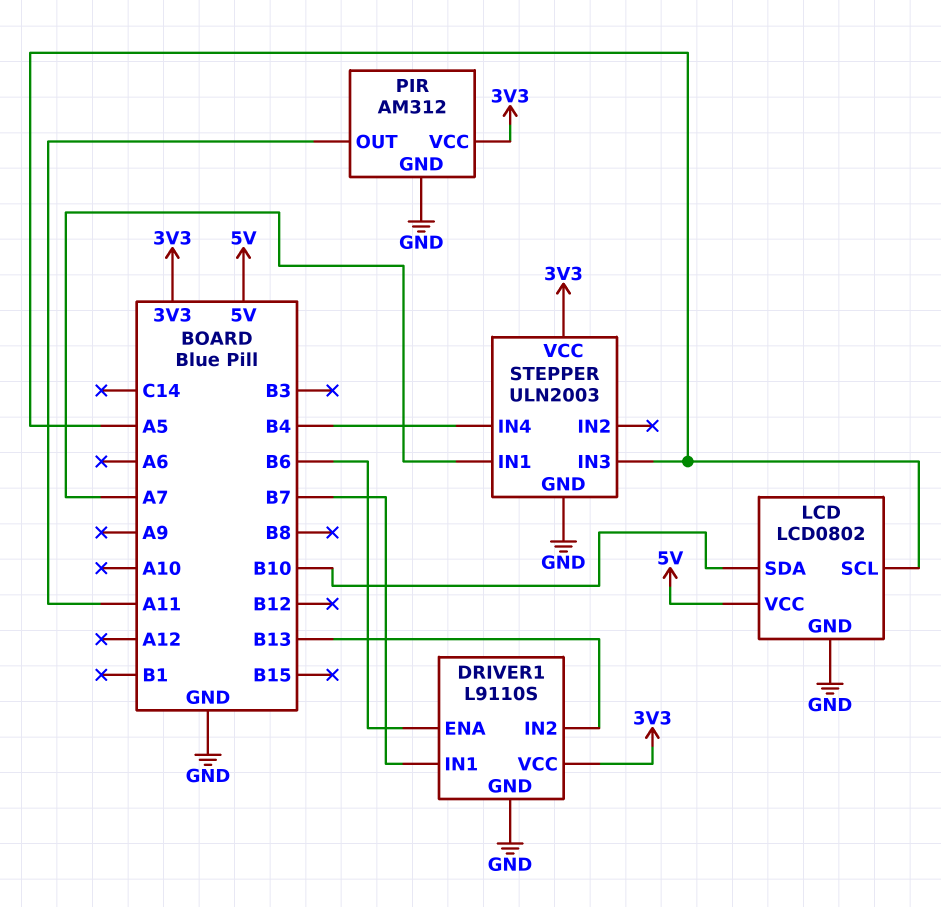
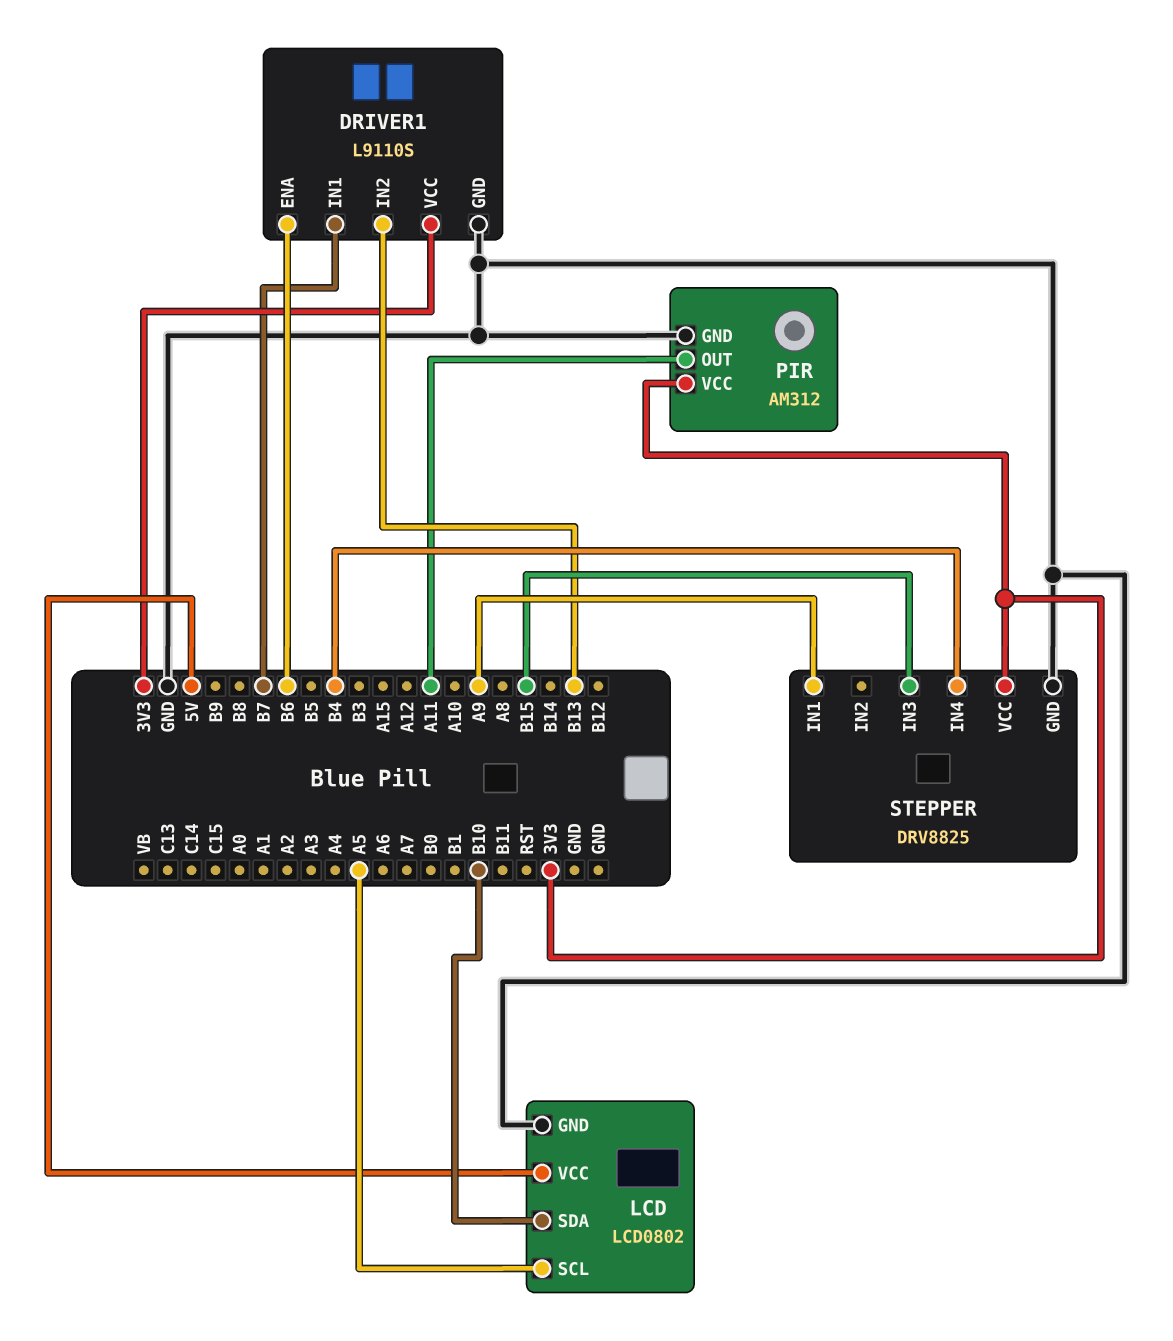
STEPPER: ULN2003 -> DRV8825
STEPPER pin IN1: A7 -> A9
STEPPER pin IN3: A5 -> B15

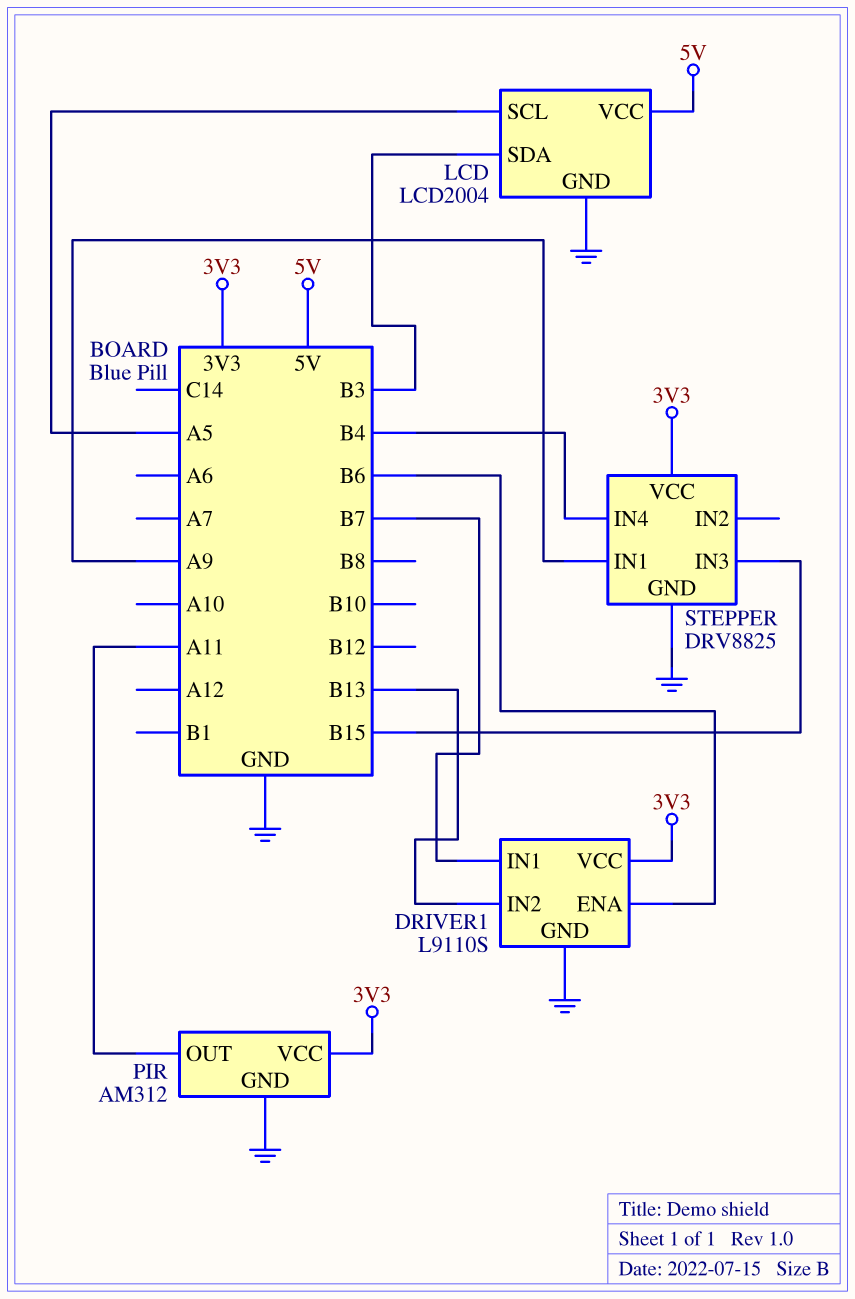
LCD: LCD0802 -> LCD2004
LCD pin SDA: B10 -> B3

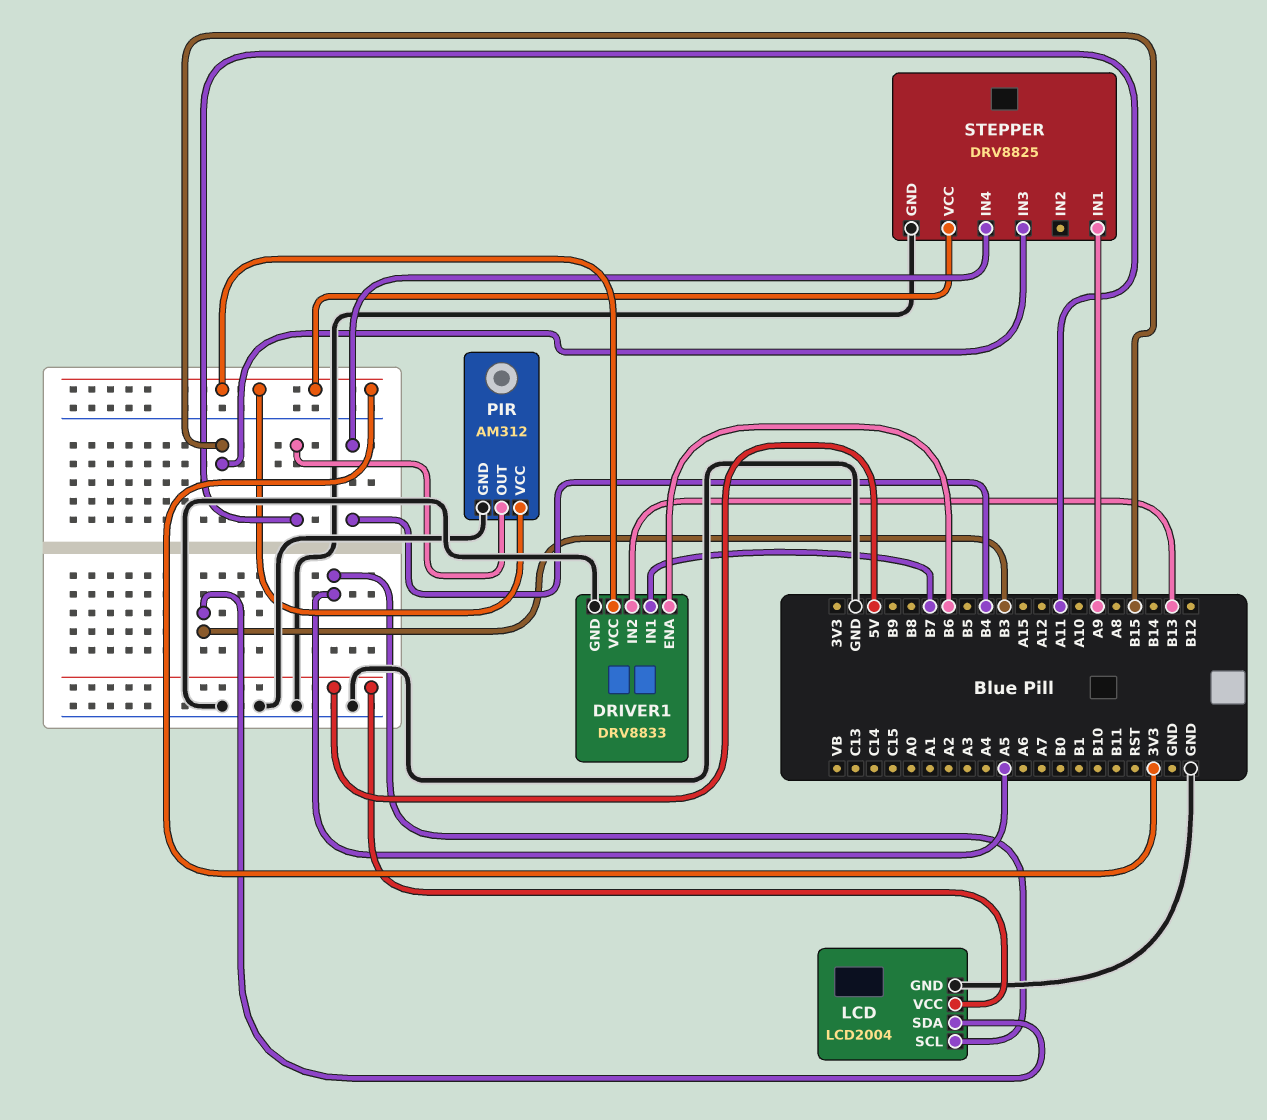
DRIVER1: L9110S -> DRV8833

